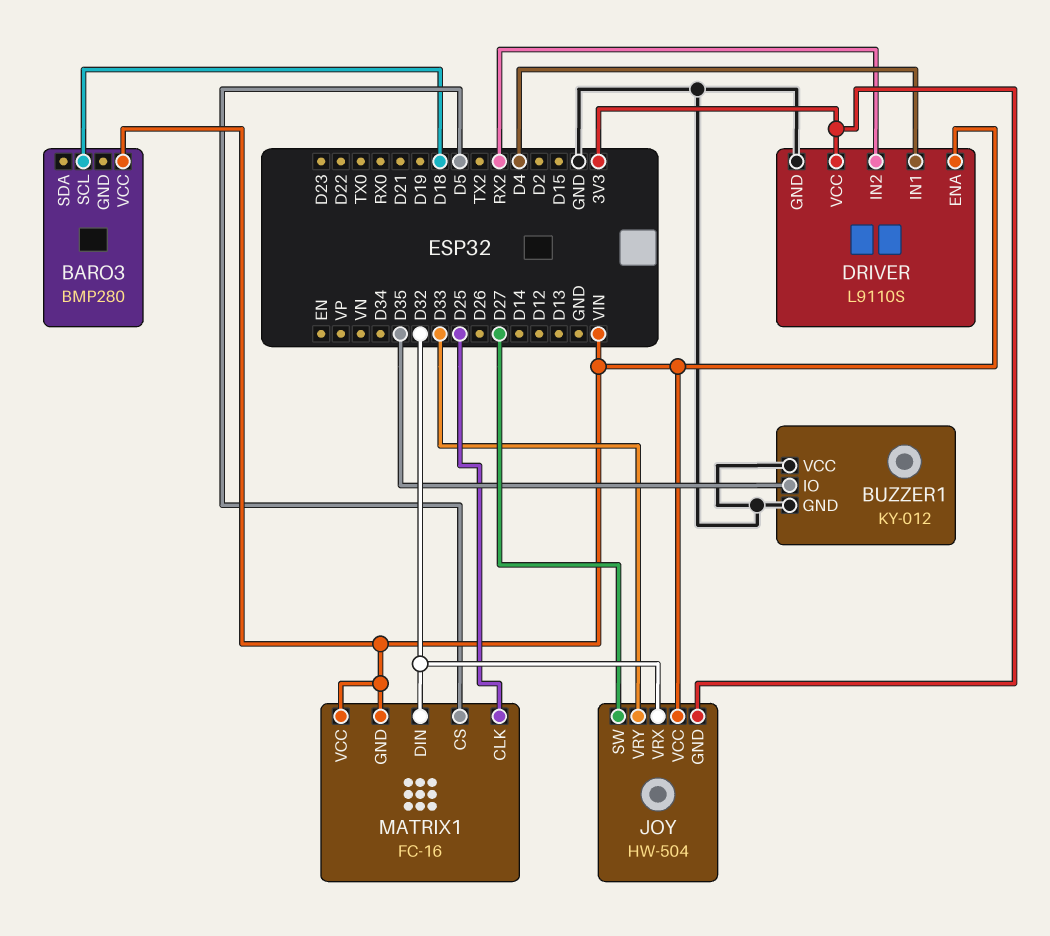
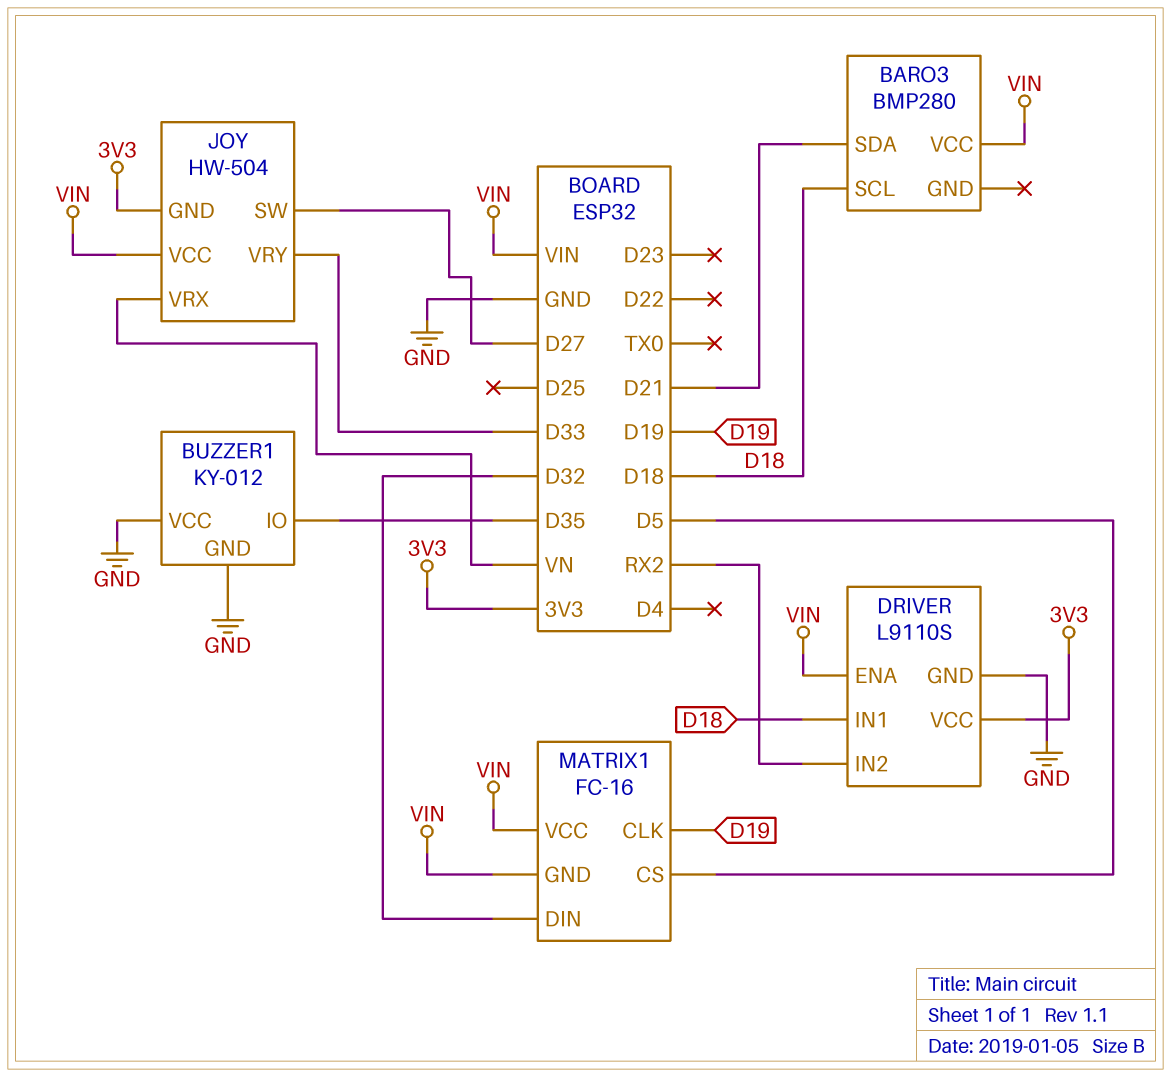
BARO3 pin SDA: none -> D21
DRIVER pin IN1: D4 -> D18
JOY pin VRX: D32 -> VN
MATRIX1 pin CLK: D25 -> D19

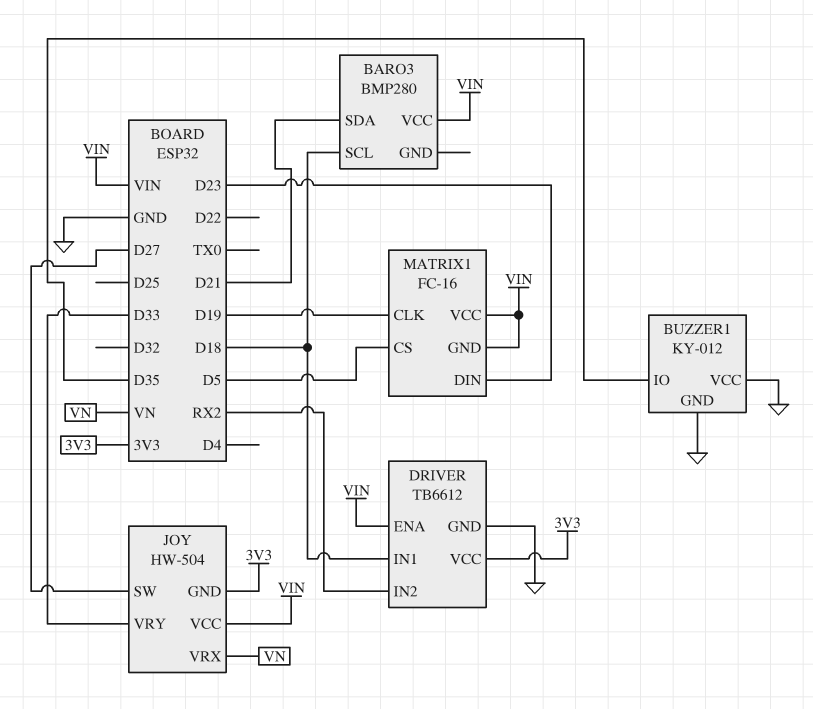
DRIVER: L9110S -> TB6612
MATRIX1 pin DIN: D32 -> D23

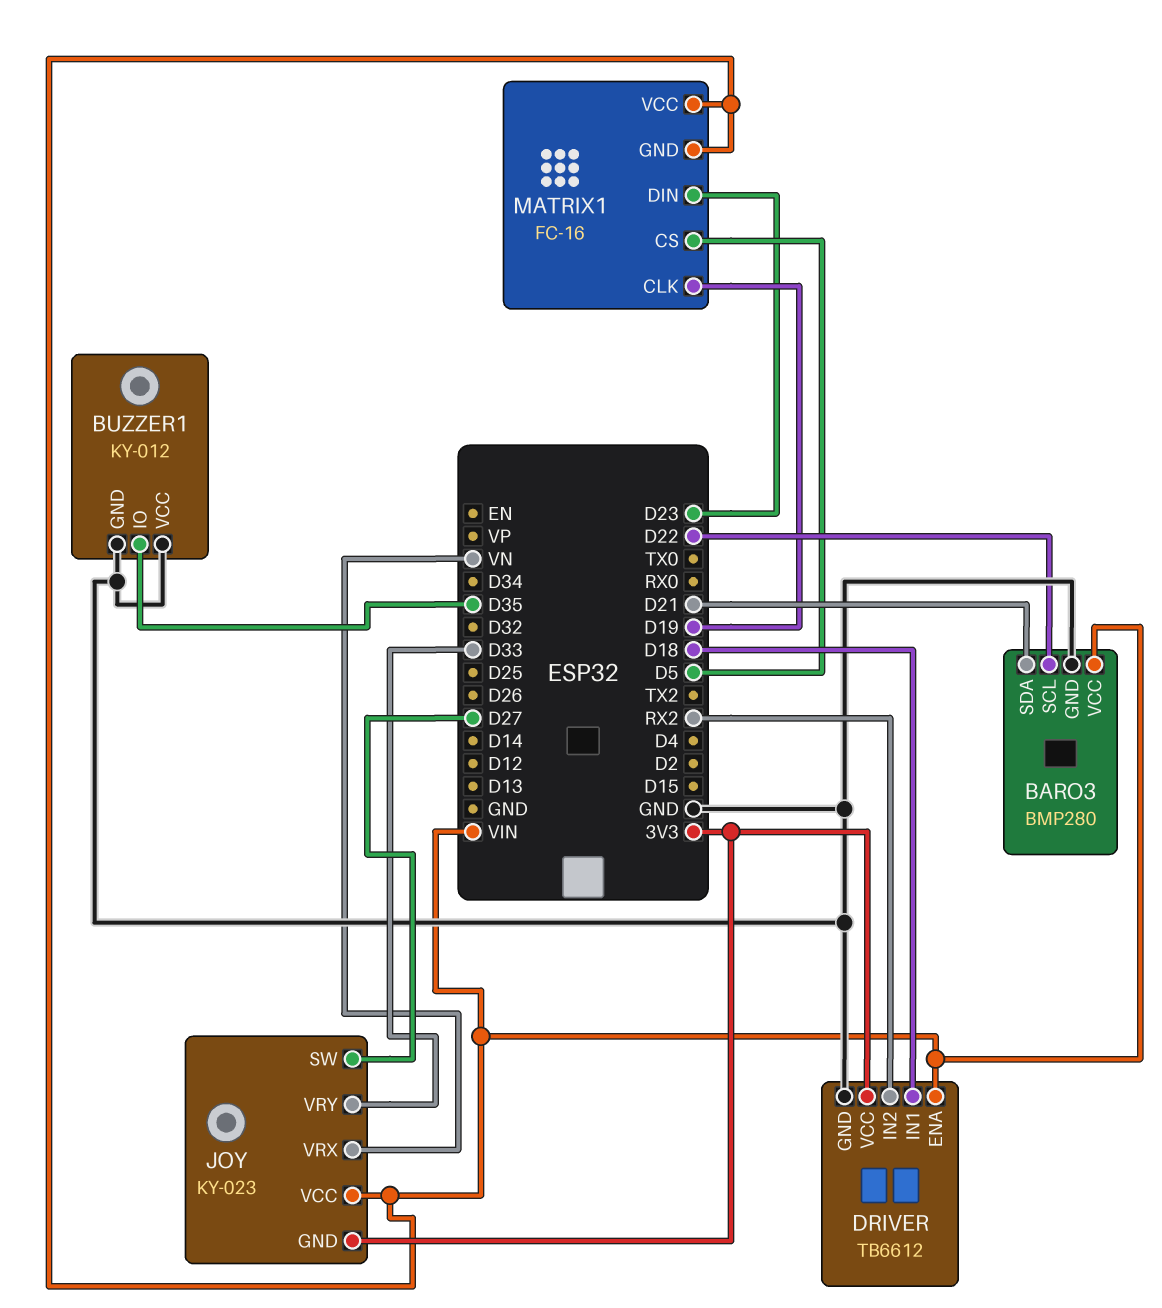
BARO3 pin GND: none -> GND
BARO3 pin SCL: D18 -> D22
JOY: HW-504 -> KY-023

